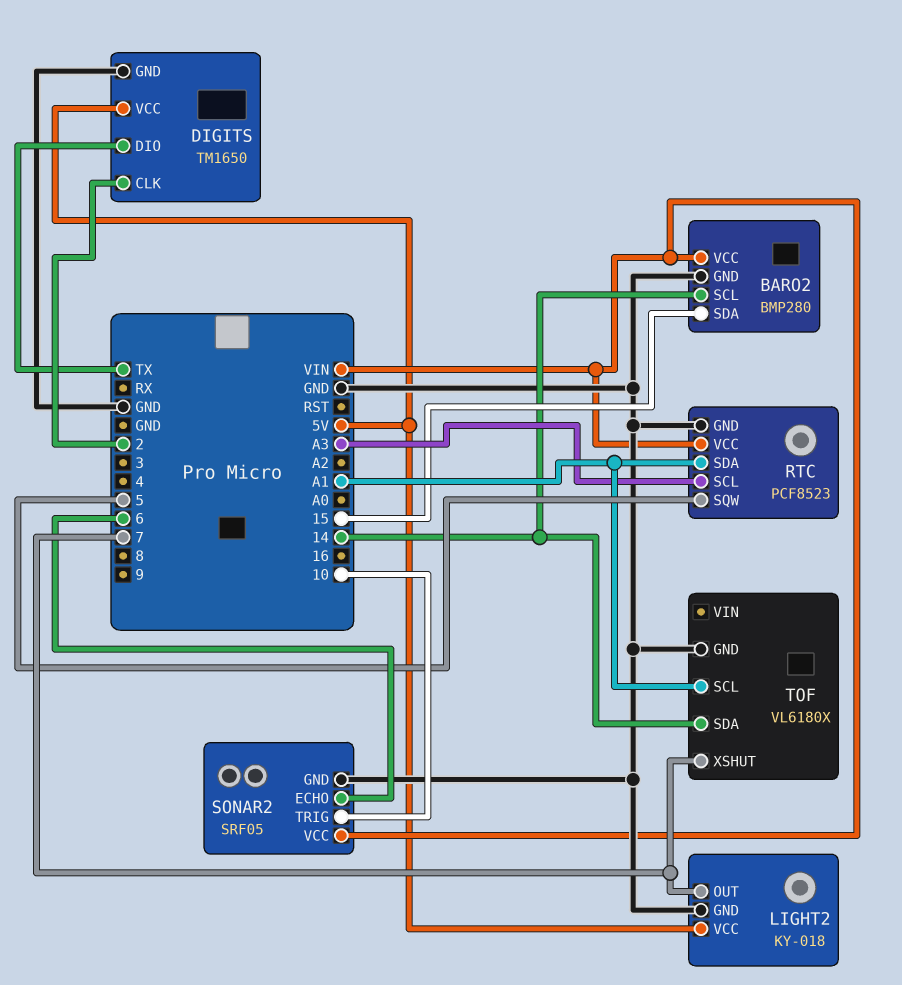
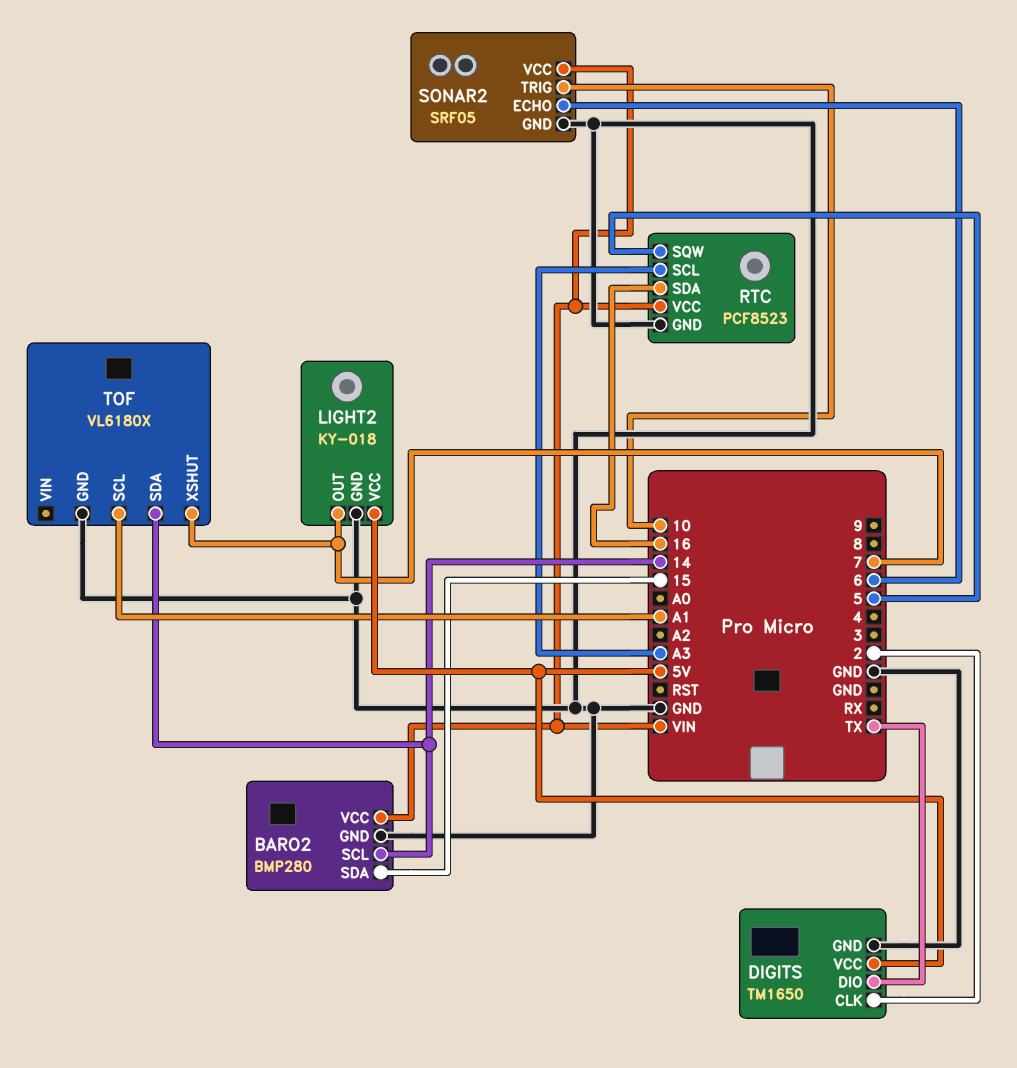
RTC pin SDA: A1 -> 16

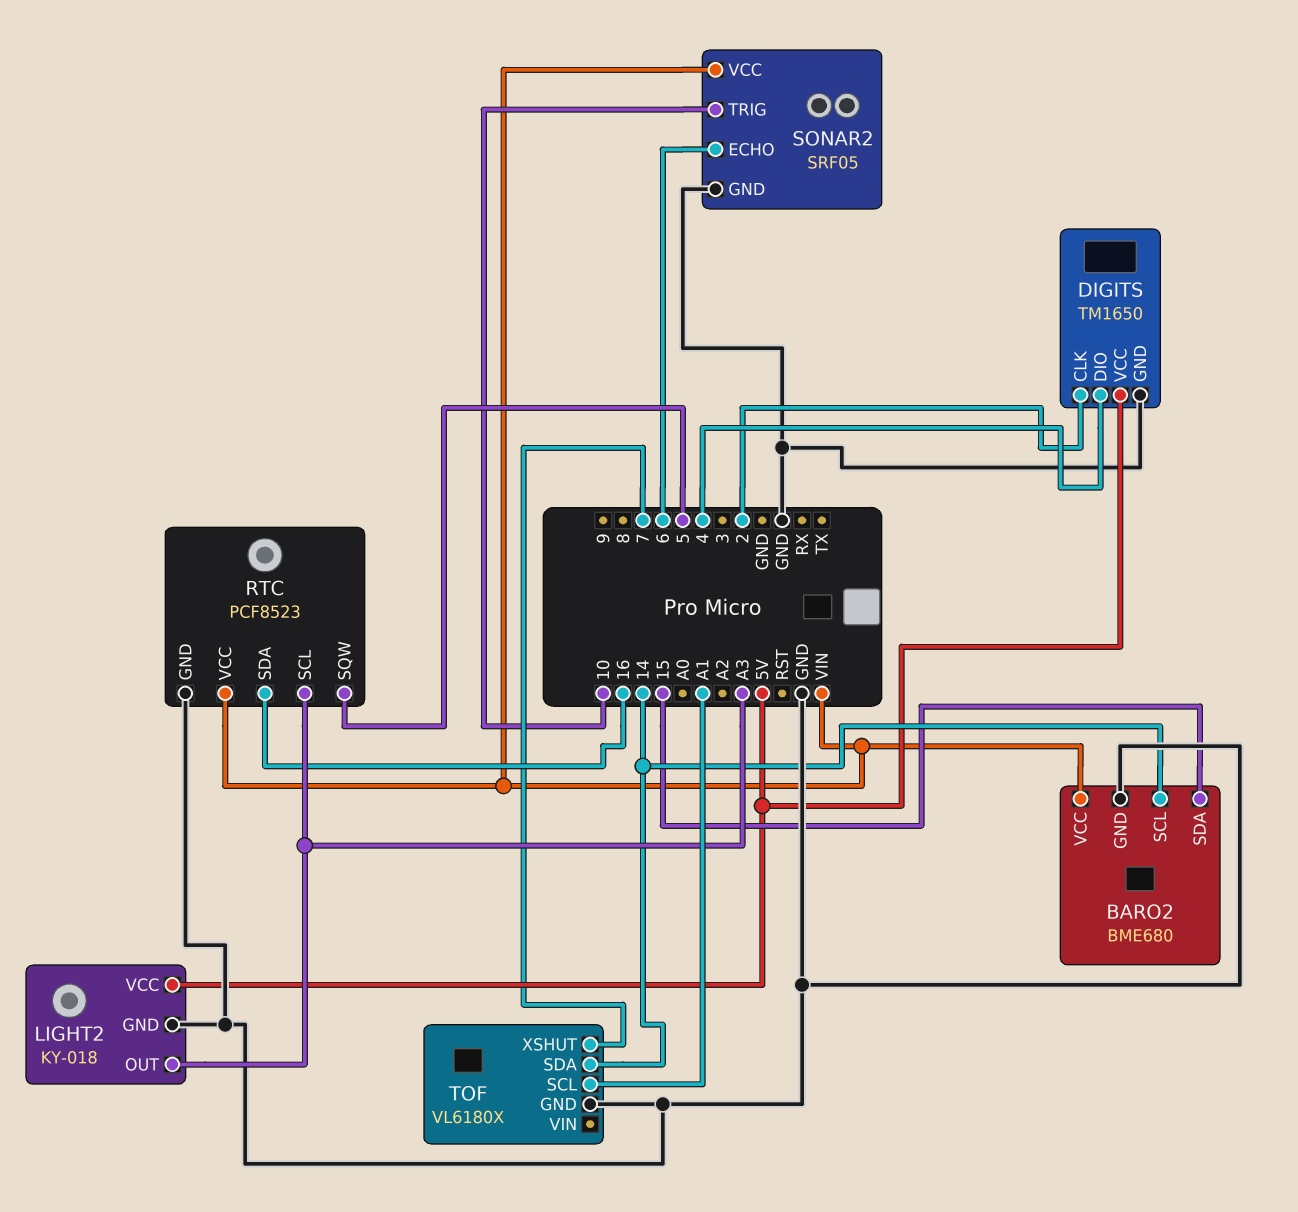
BARO2: BMP280 -> BME680
DIGITS pin DIO: TX -> 4
LIGHT2 pin OUT: 7 -> A3

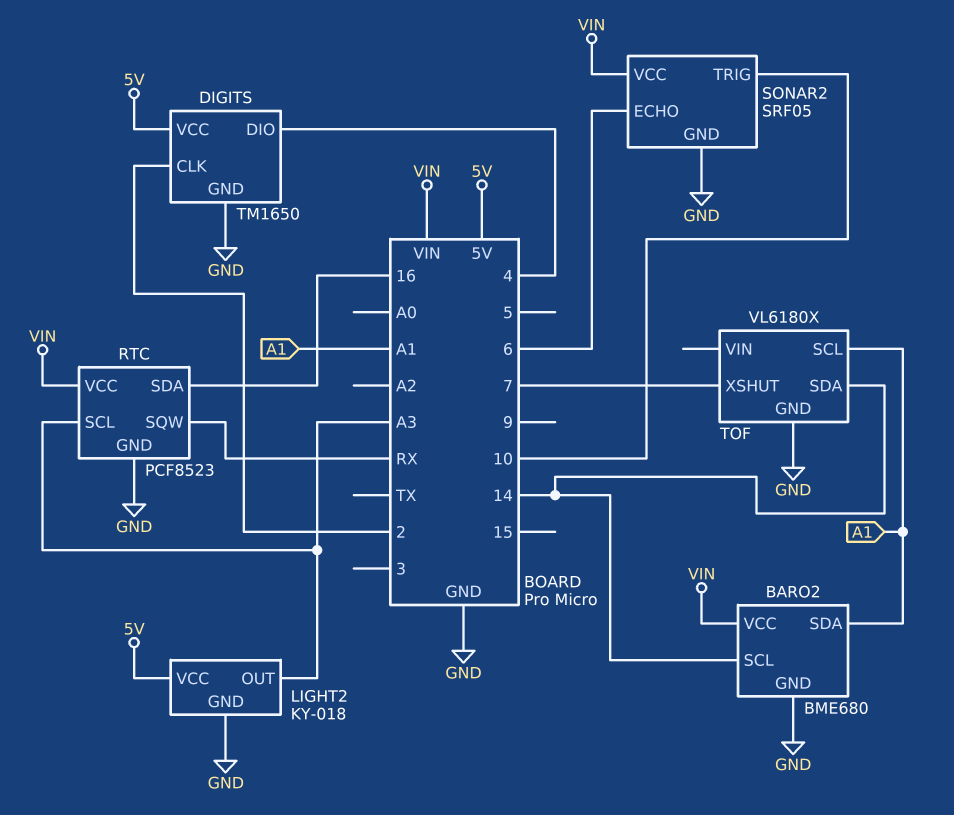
BARO2 pin SDA: 15 -> A1
RTC pin SQW: 5 -> RX

